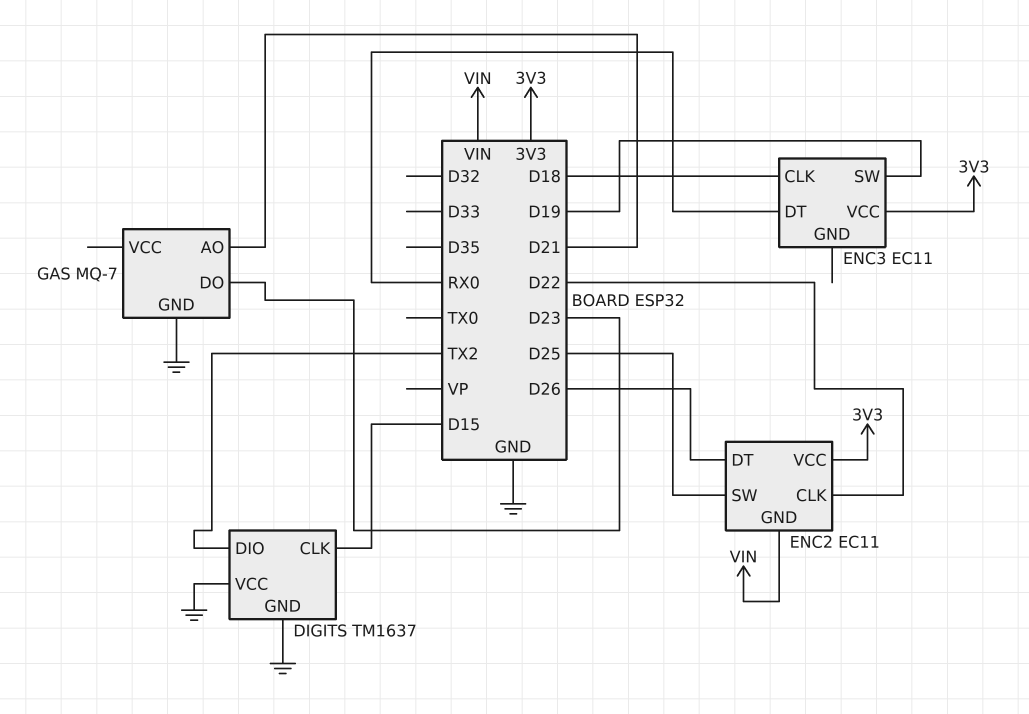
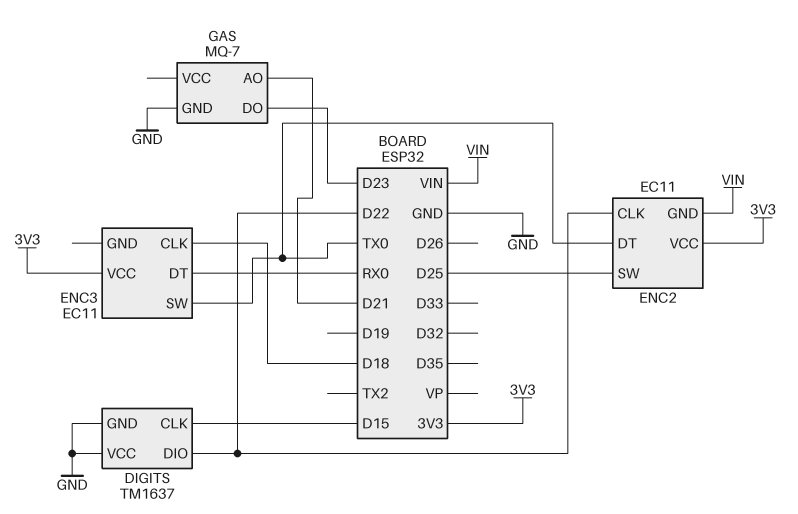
DIGITS pin DIO: TX2 -> D22
ENC2 pin DT: D26 -> TX0
ENC3 pin SW: D19 -> TX0

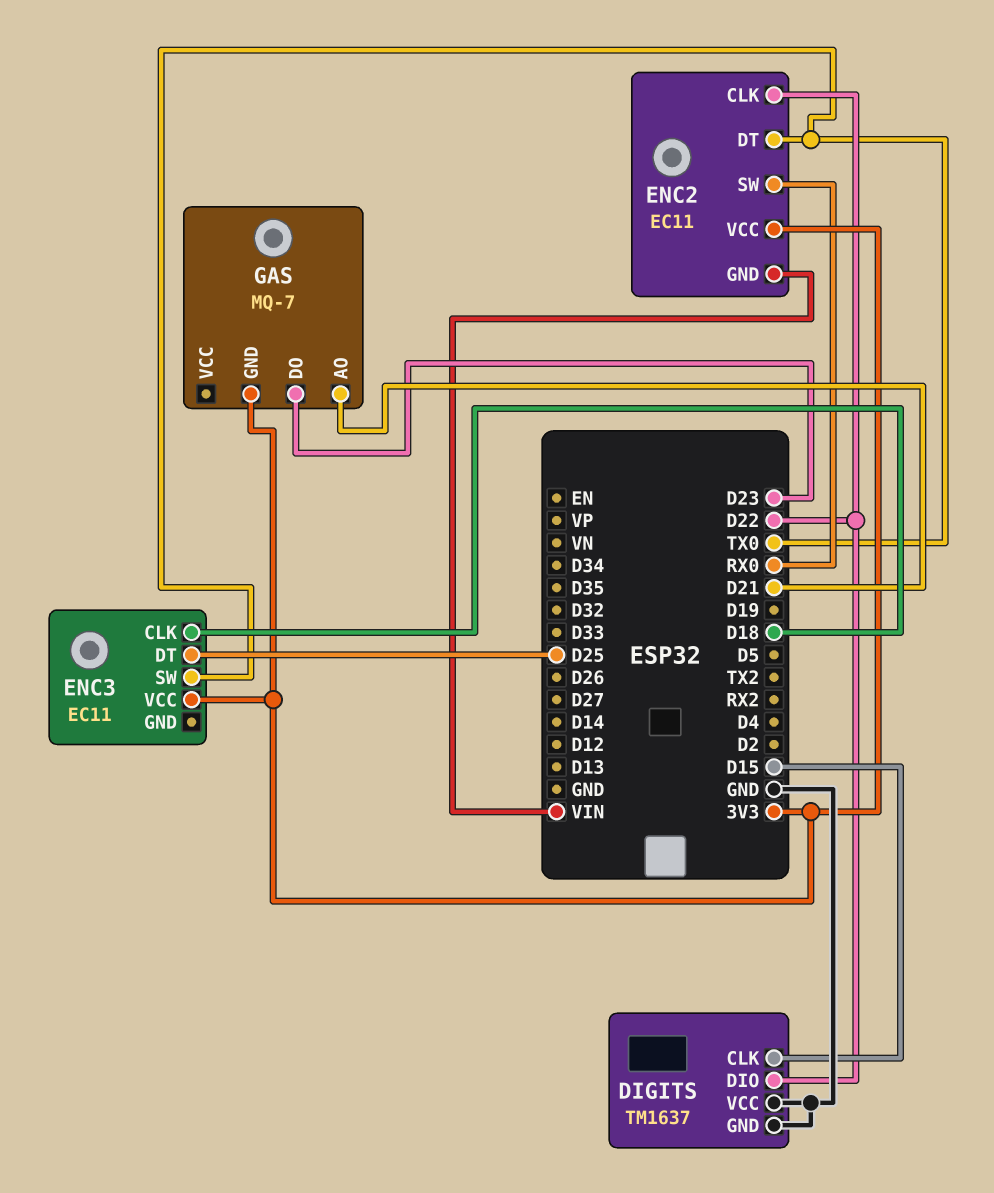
ENC2 pin SW: D25 -> RX0
ENC3 pin DT: RX0 -> D25
GAS pin GND: GND -> 3V3

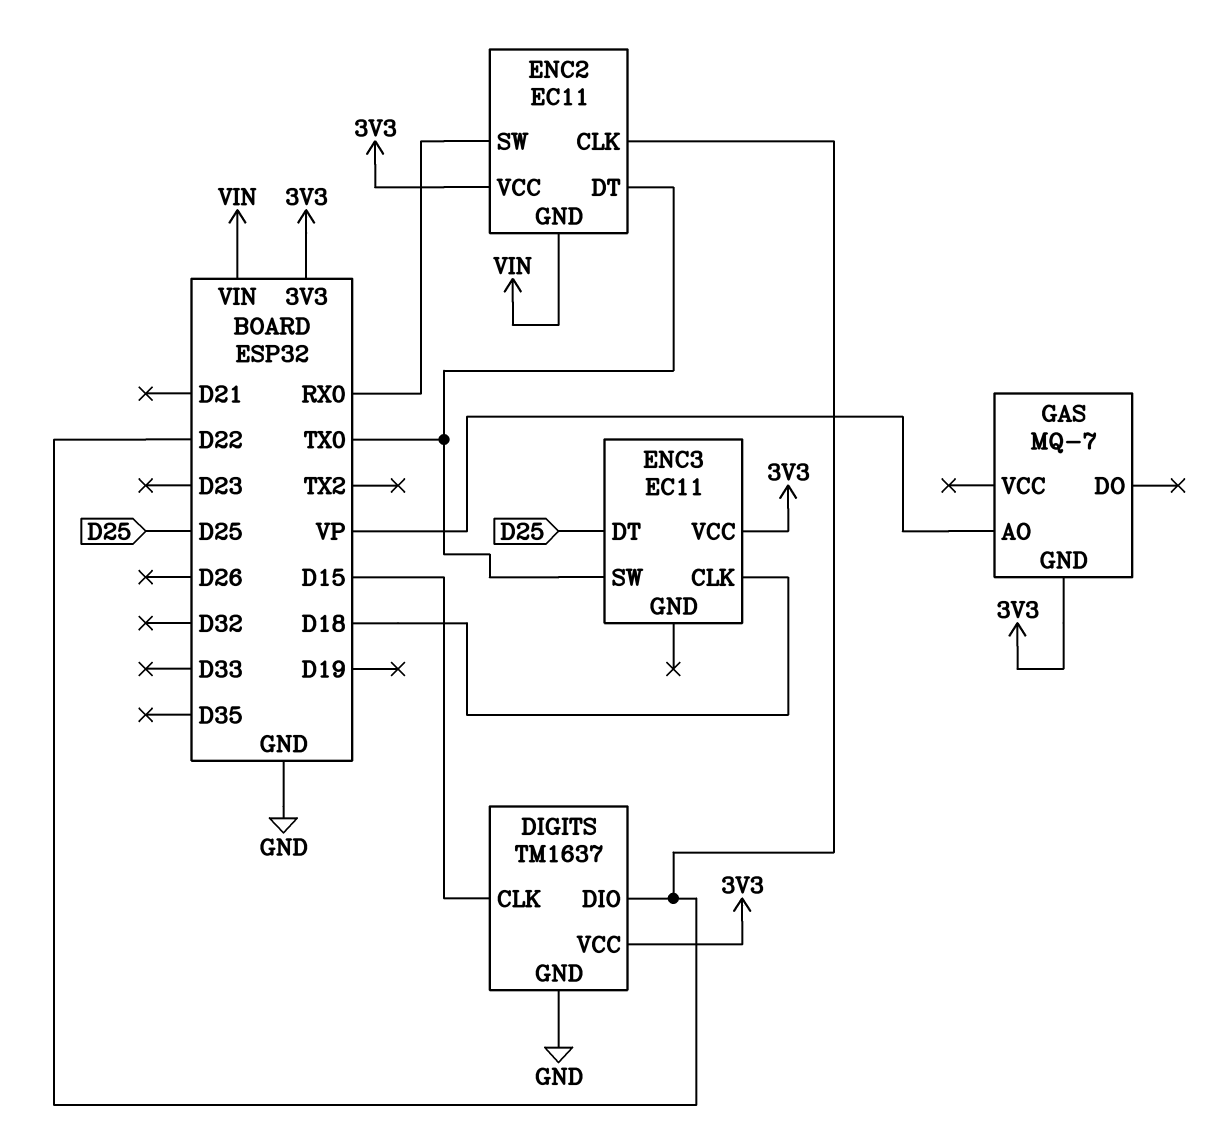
DIGITS pin VCC: GND -> 3V3
GAS pin AO: D21 -> VP
GAS pin DO: D23 -> none

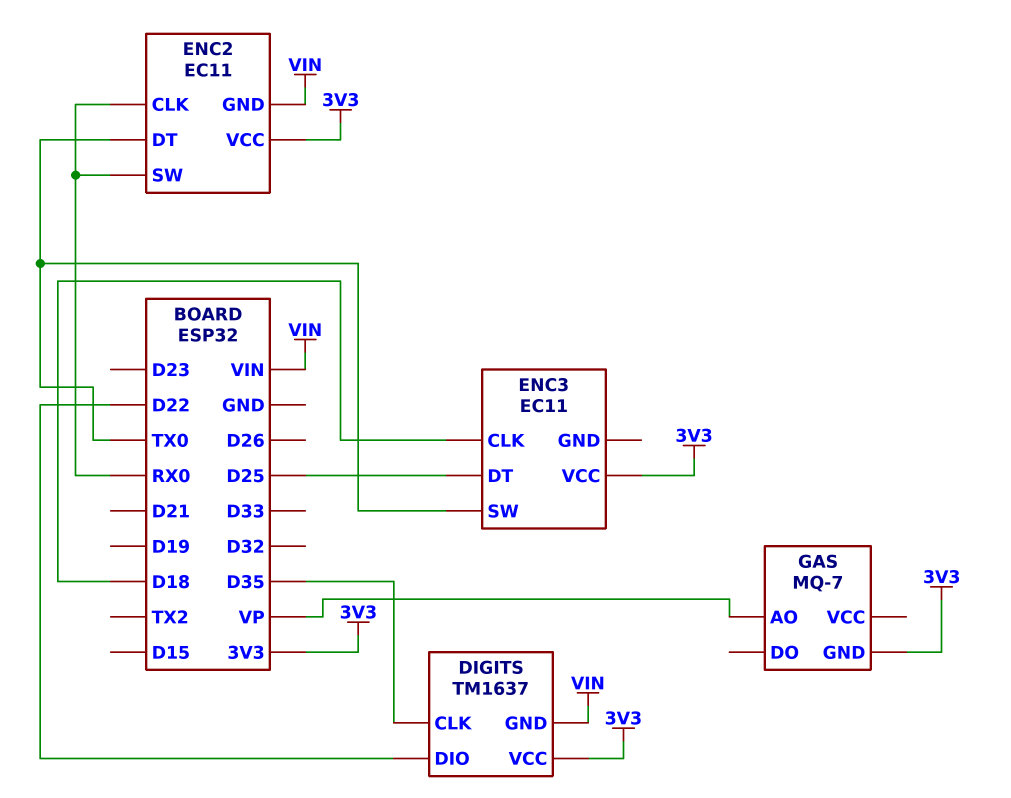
DIGITS pin CLK: D15 -> D35
DIGITS pin GND: GND -> VIN
ENC2 pin CLK: D22 -> RX0

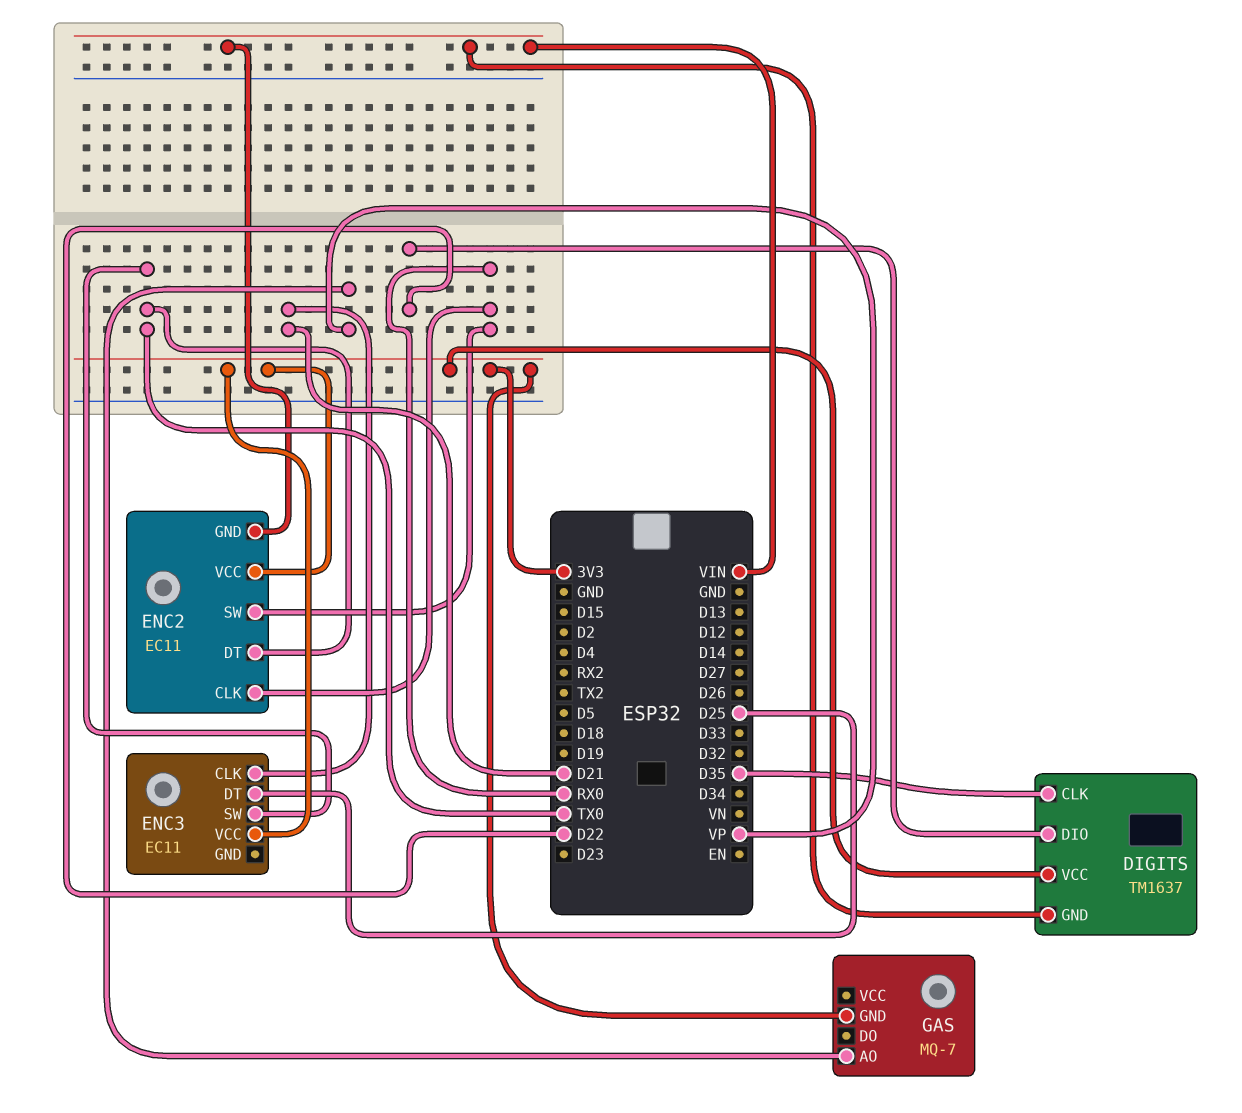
ENC3 pin CLK: D18 -> D21

